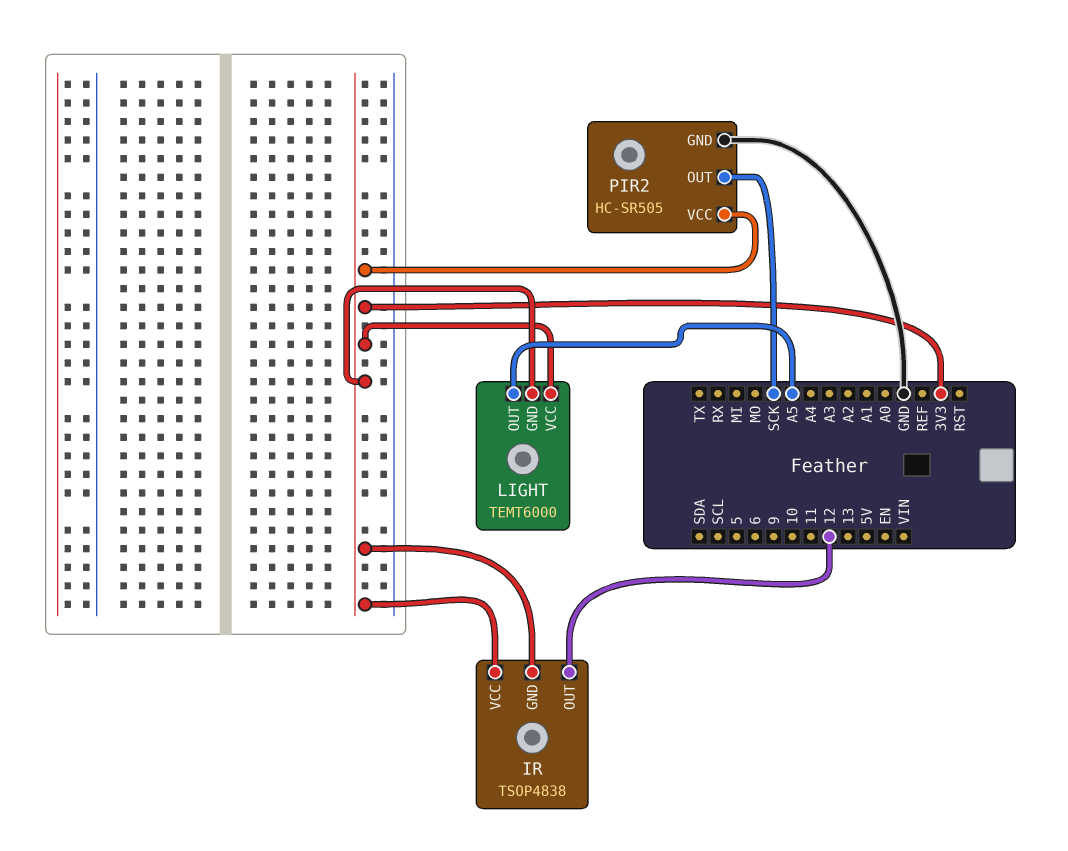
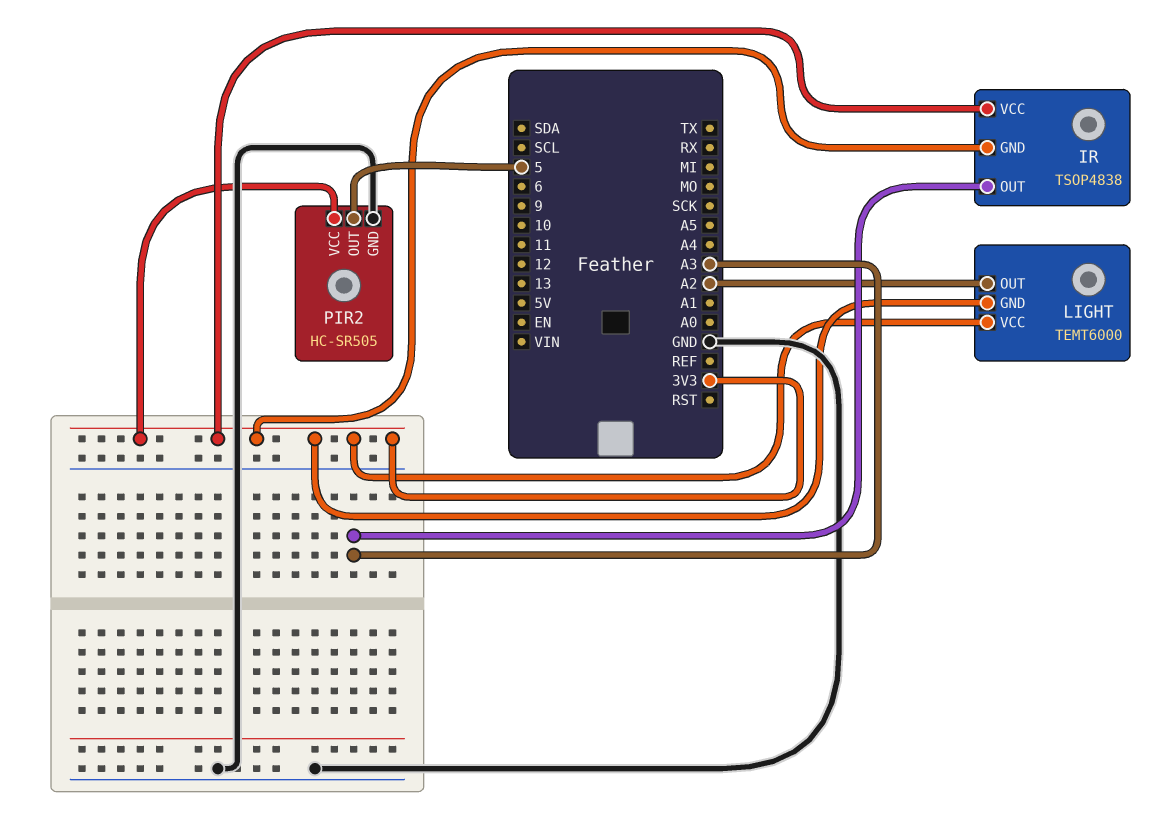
IR pin OUT: 12 -> A3
LIGHT pin OUT: A5 -> A2
PIR2 pin OUT: SCK -> 5

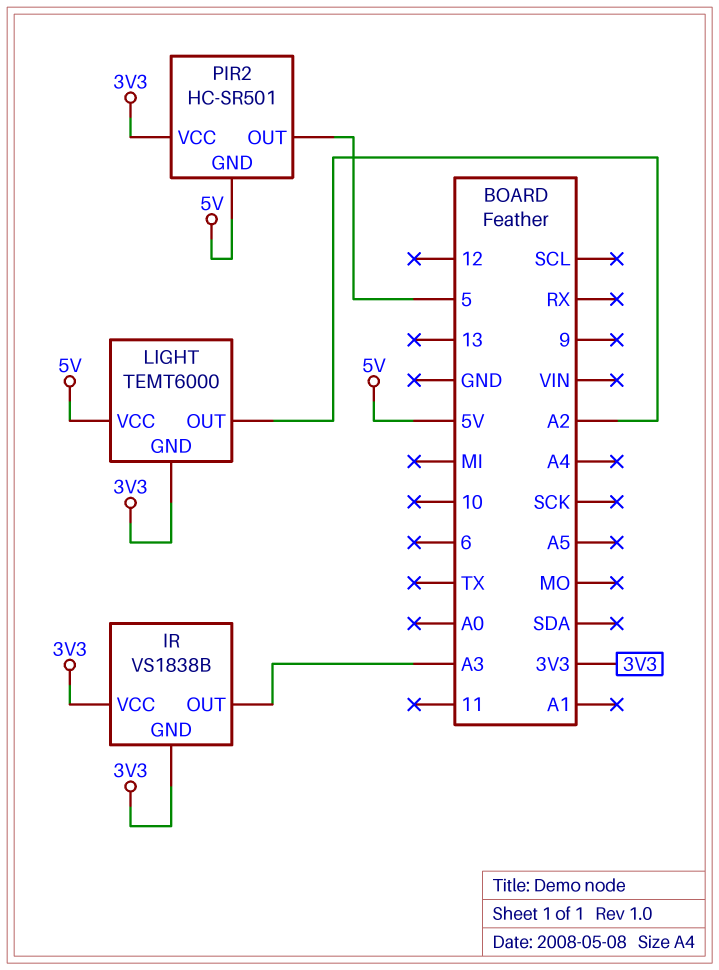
IR: TSOP4838 -> VS1838B
LIGHT pin VCC: 3V3 -> 5V
PIR2: HC-SR505 -> HC-SR501
PIR2 pin GND: GND -> 5V

